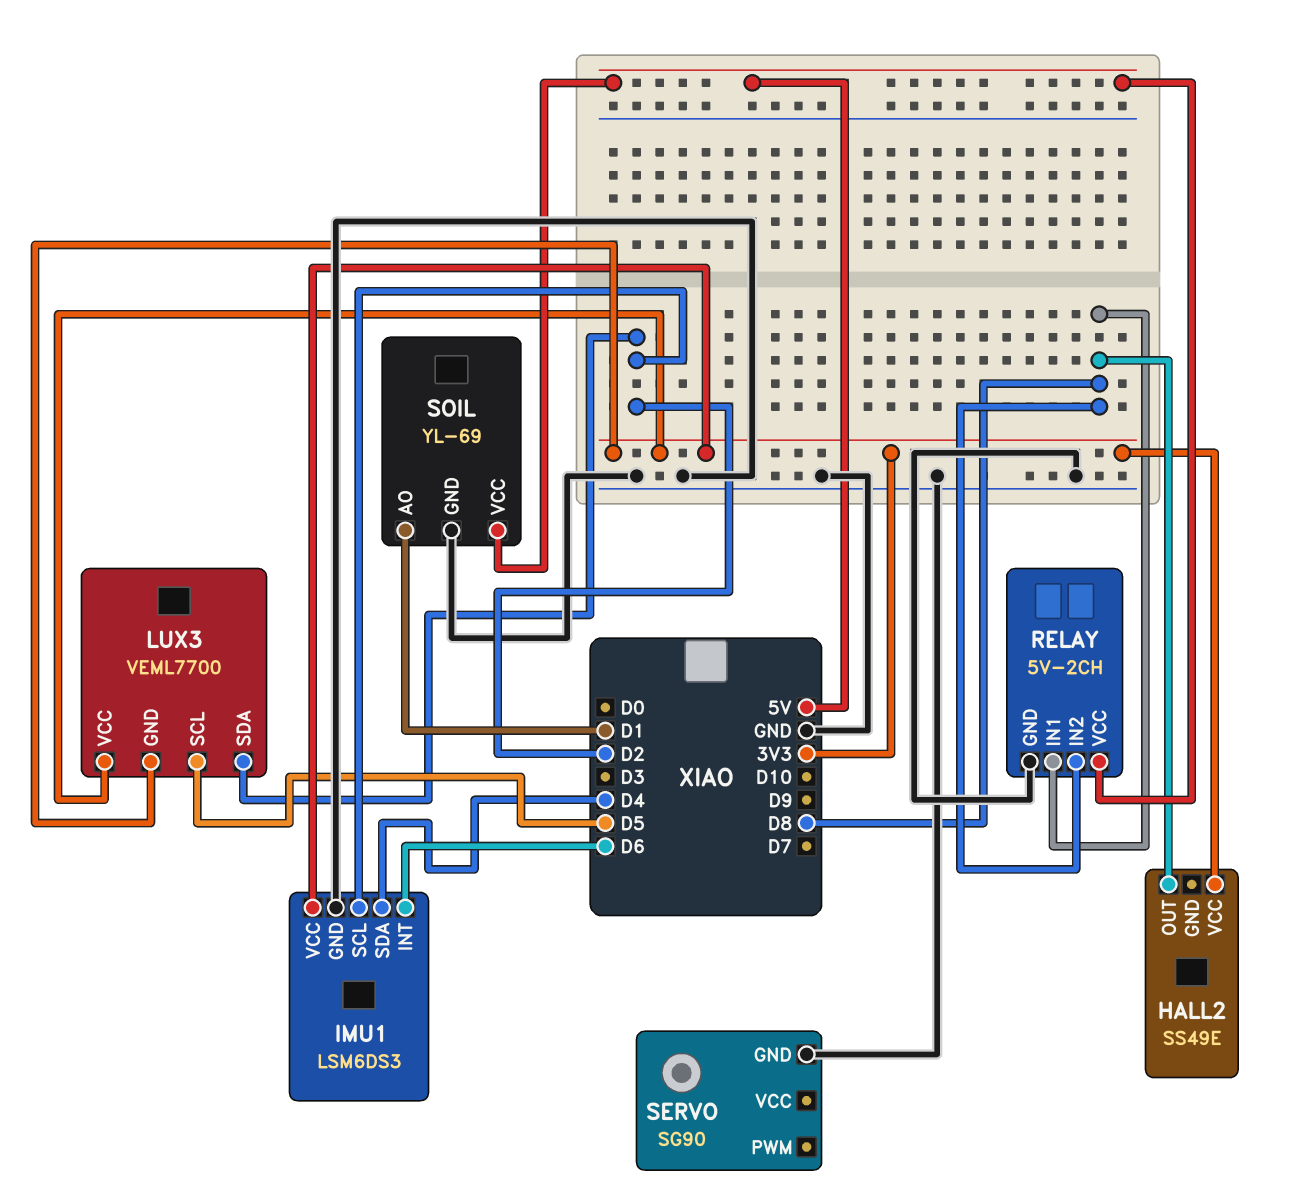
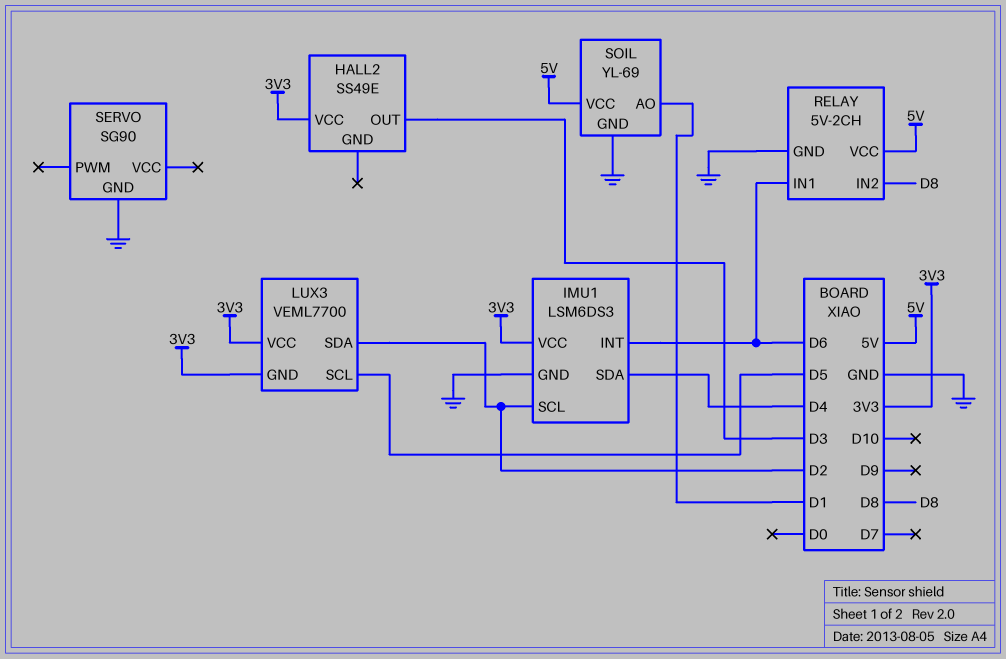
HALL2 pin OUT: D8 -> D3
RELAY pin IN1: D8 -> D6

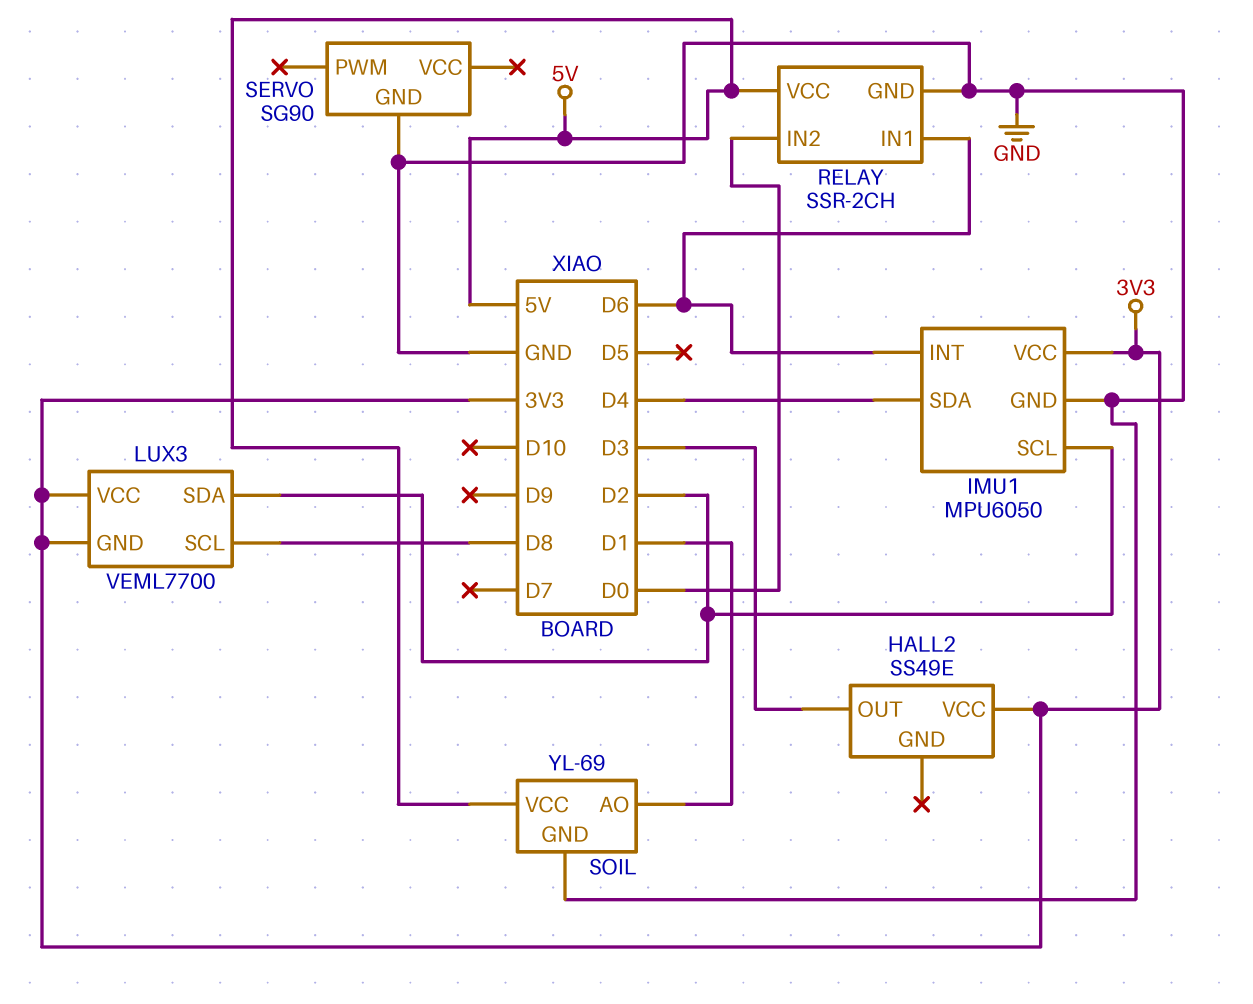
IMU1: LSM6DS3 -> MPU6050
LUX3 pin SCL: D5 -> D8
RELAY: 5V-2CH -> SSR-2CH
RELAY pin IN2: D8 -> D0

